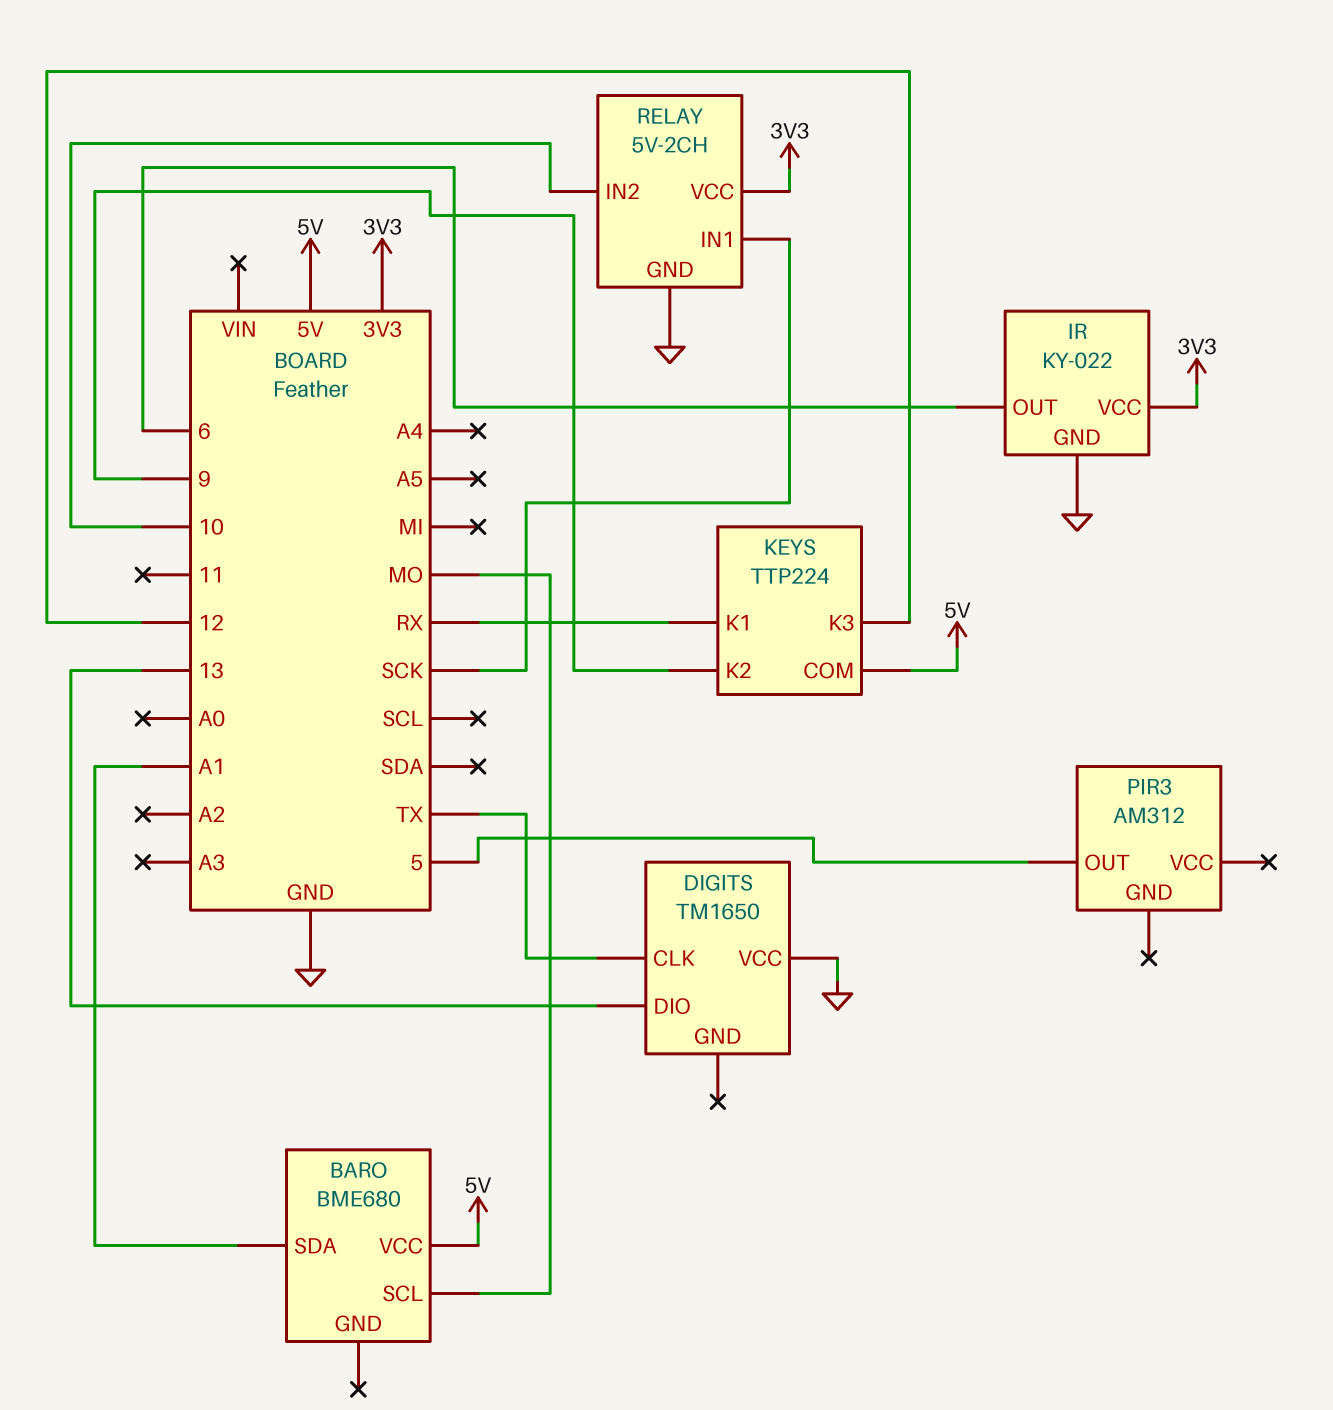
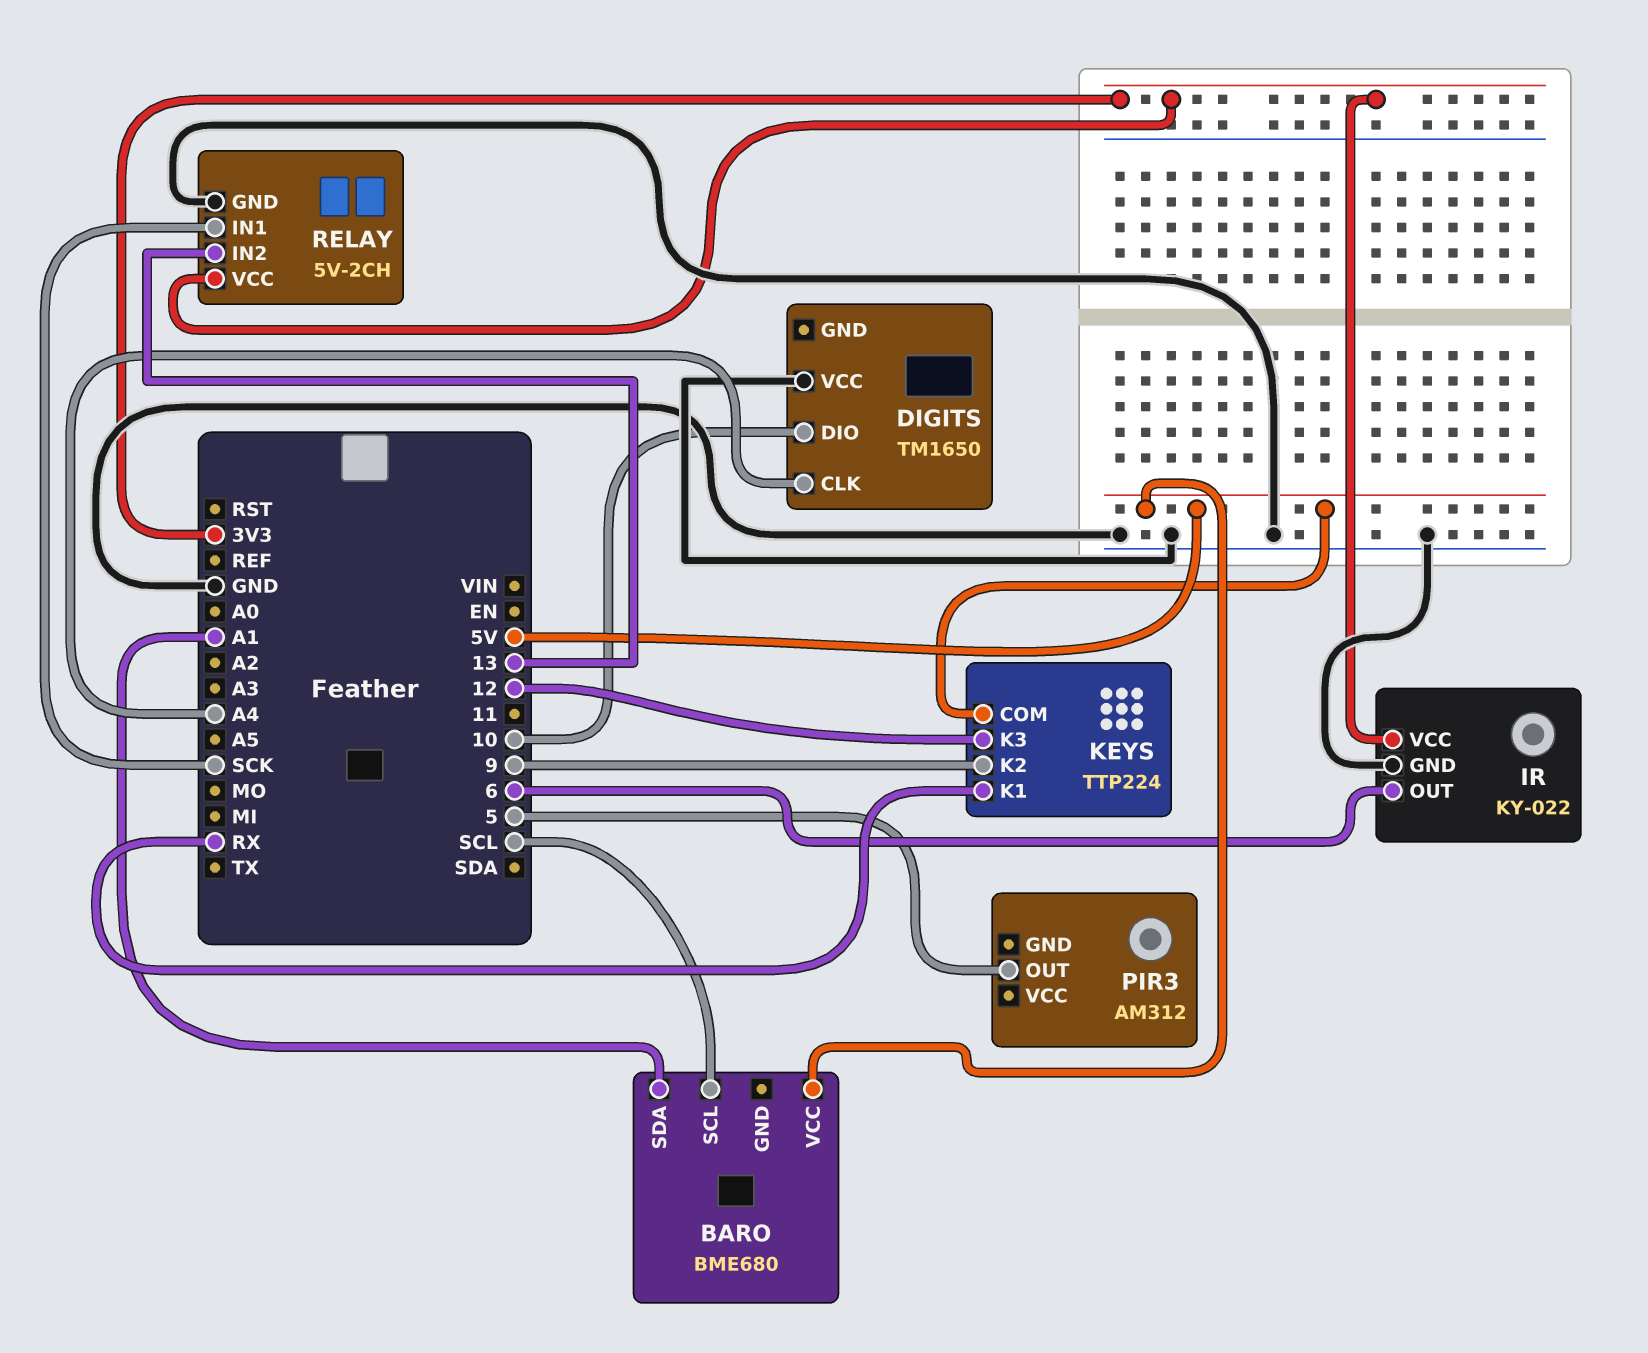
BARO pin SCL: MO -> SCL
DIGITS pin CLK: TX -> A4
DIGITS pin DIO: 13 -> 10
RELAY pin IN2: 10 -> 13

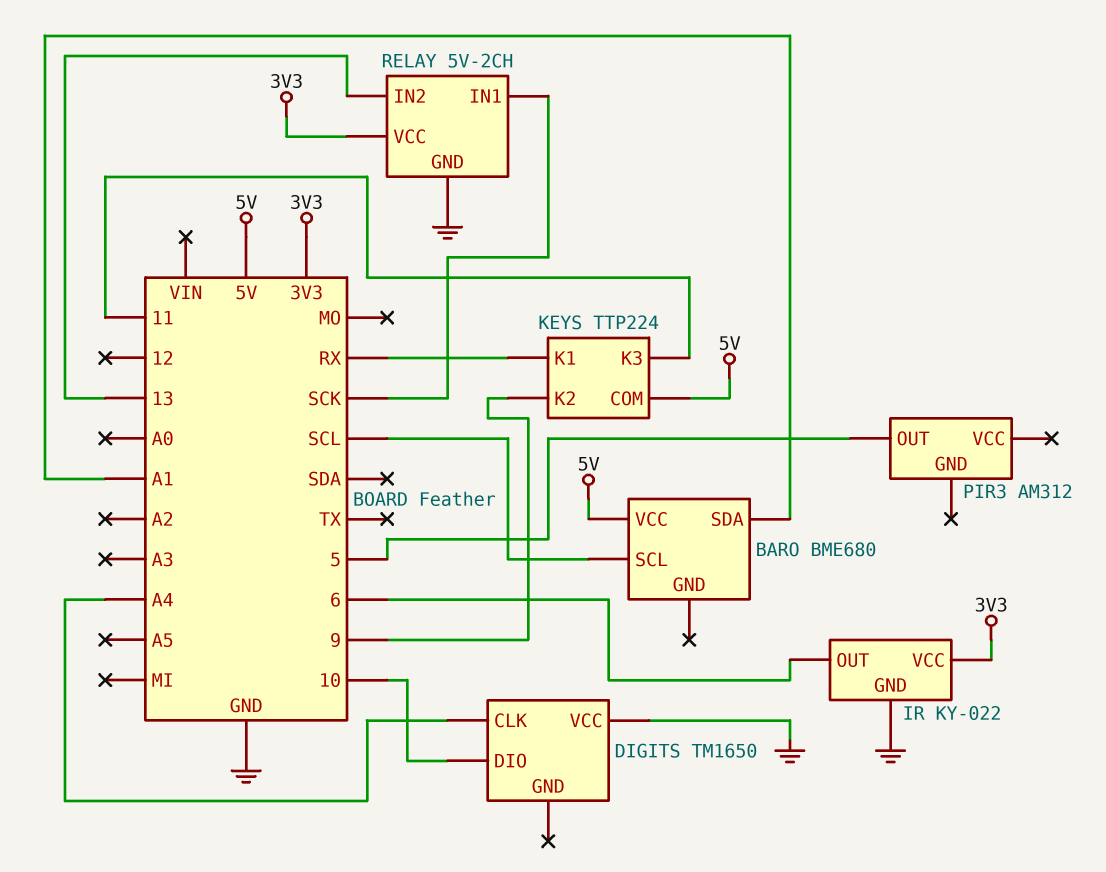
KEYS pin K3: 12 -> 11

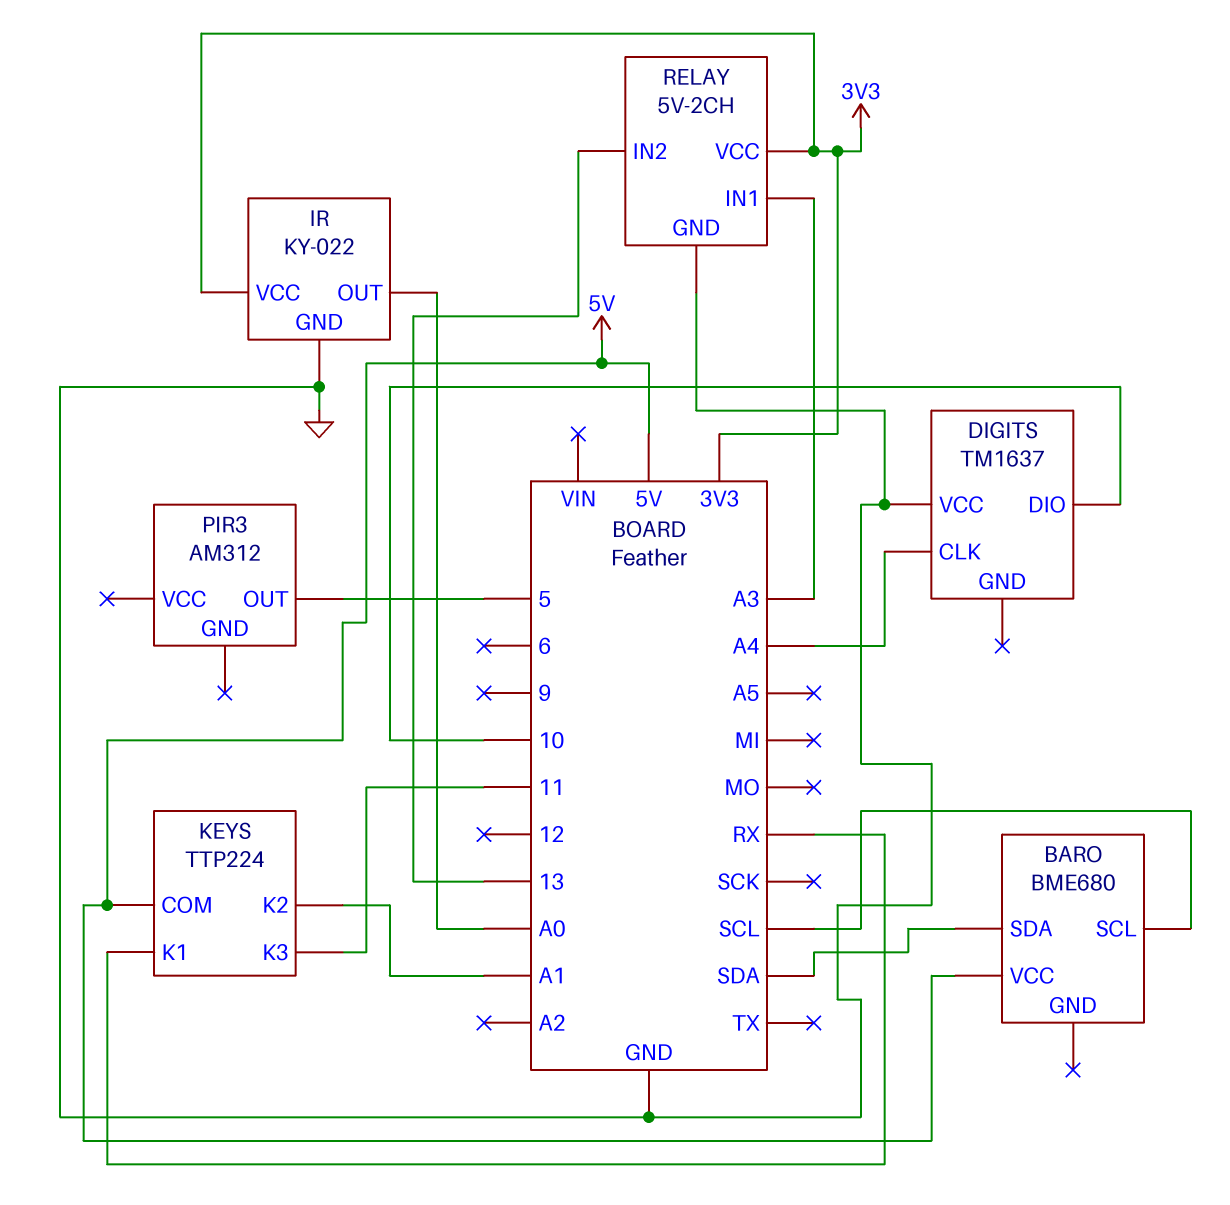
BARO pin SDA: A1 -> SDA
DIGITS: TM1650 -> TM1637
IR pin OUT: 6 -> A0
KEYS pin K2: 9 -> A1
RELAY pin IN1: SCK -> A3

